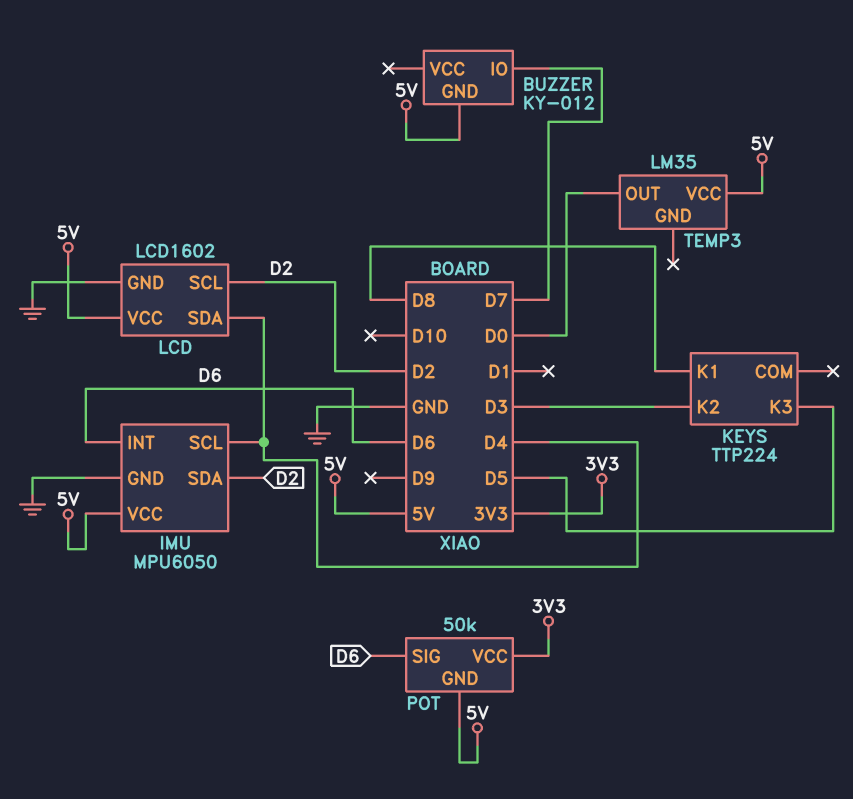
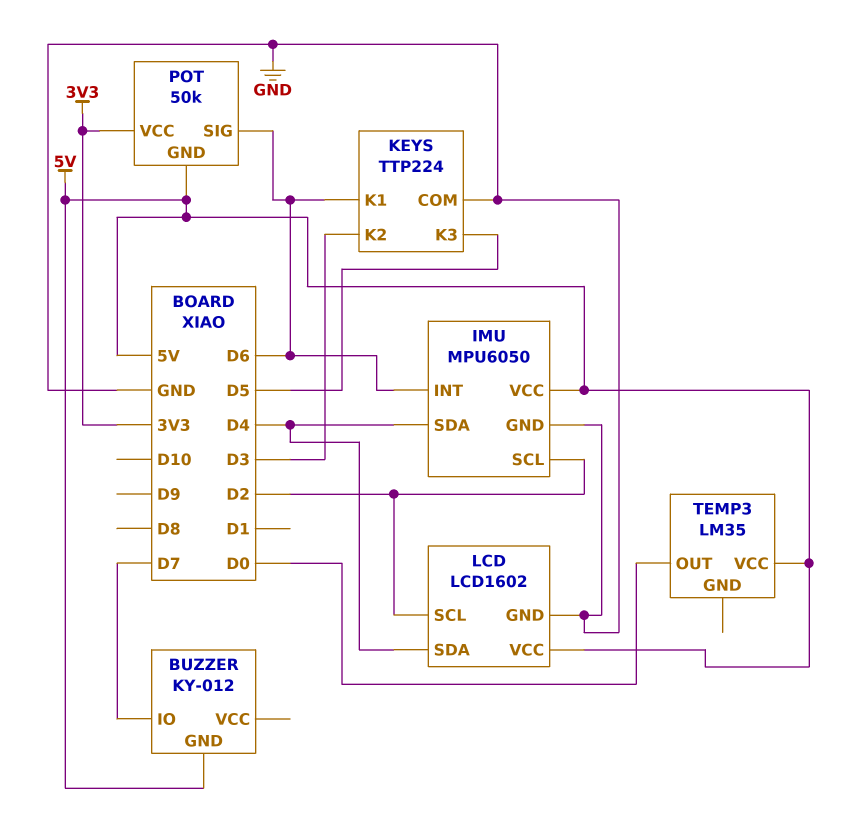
IMU pin SCL: D4 -> D2
IMU pin SDA: D2 -> D4
KEYS pin COM: none -> GND
KEYS pin K1: D8 -> D6

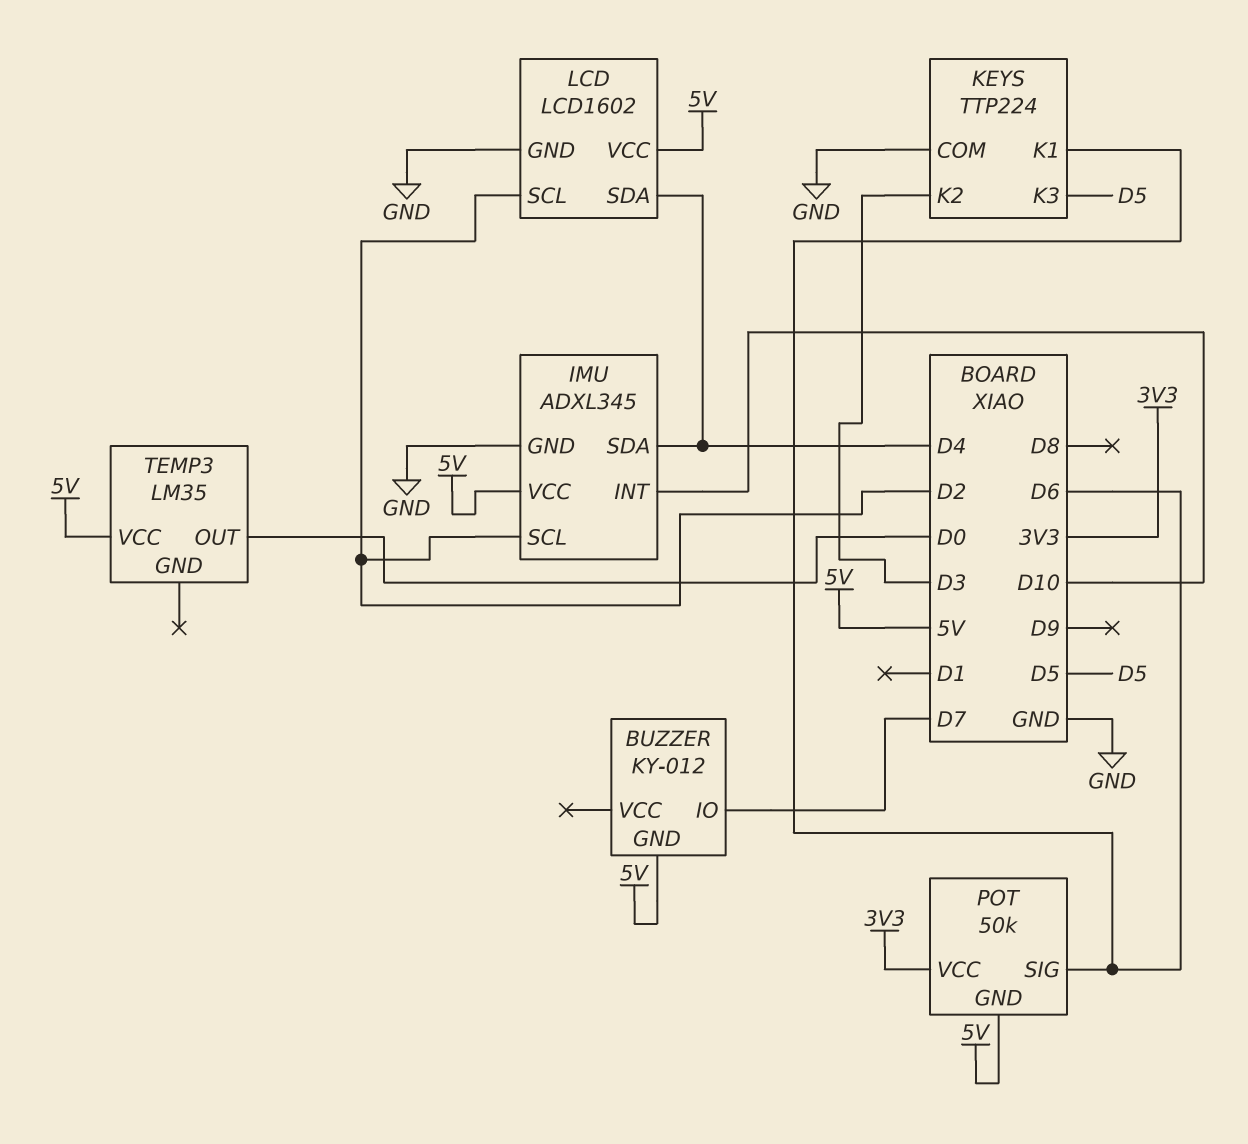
IMU: MPU6050 -> ADXL345
IMU pin INT: D6 -> D10

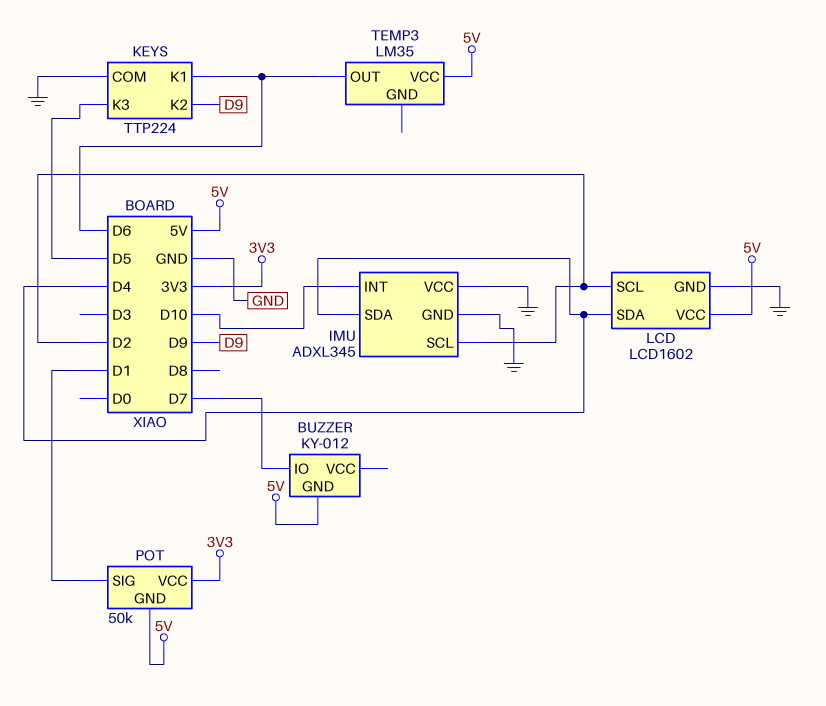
IMU pin VCC: 5V -> GND
KEYS pin K2: D3 -> D9
POT pin SIG: D6 -> D1
TEMP3 pin OUT: D0 -> D6

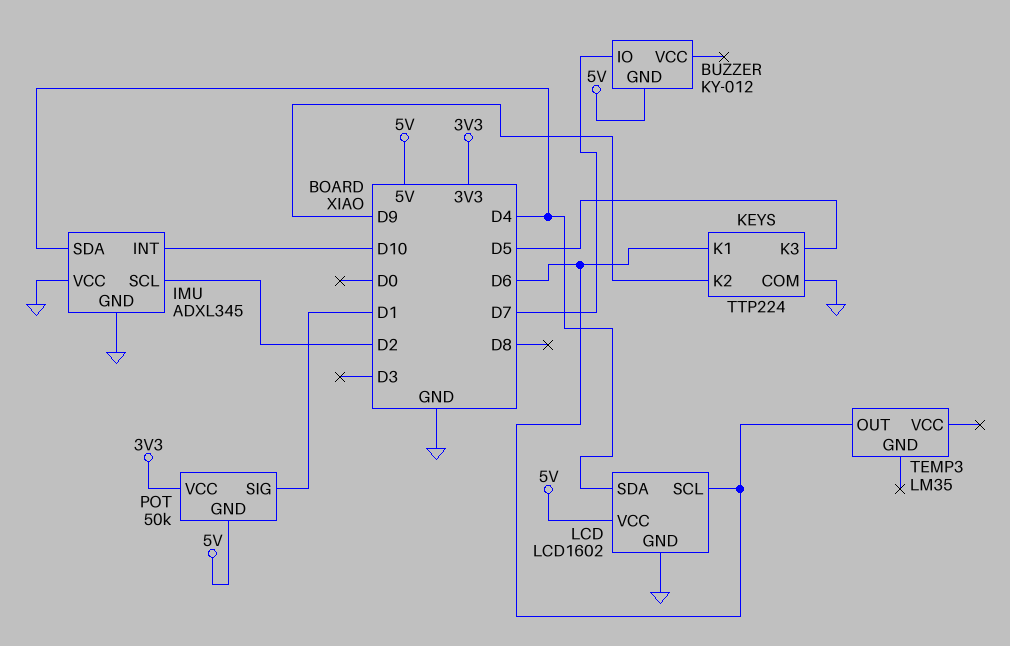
LCD pin SCL: D2 -> D6
TEMP3 pin VCC: 5V -> none

